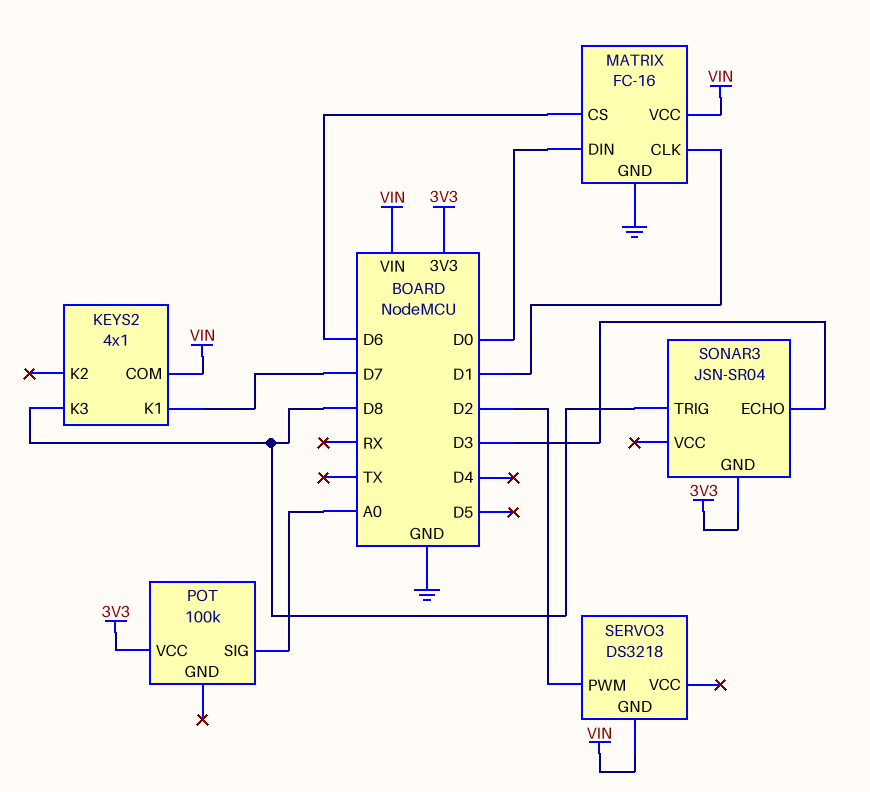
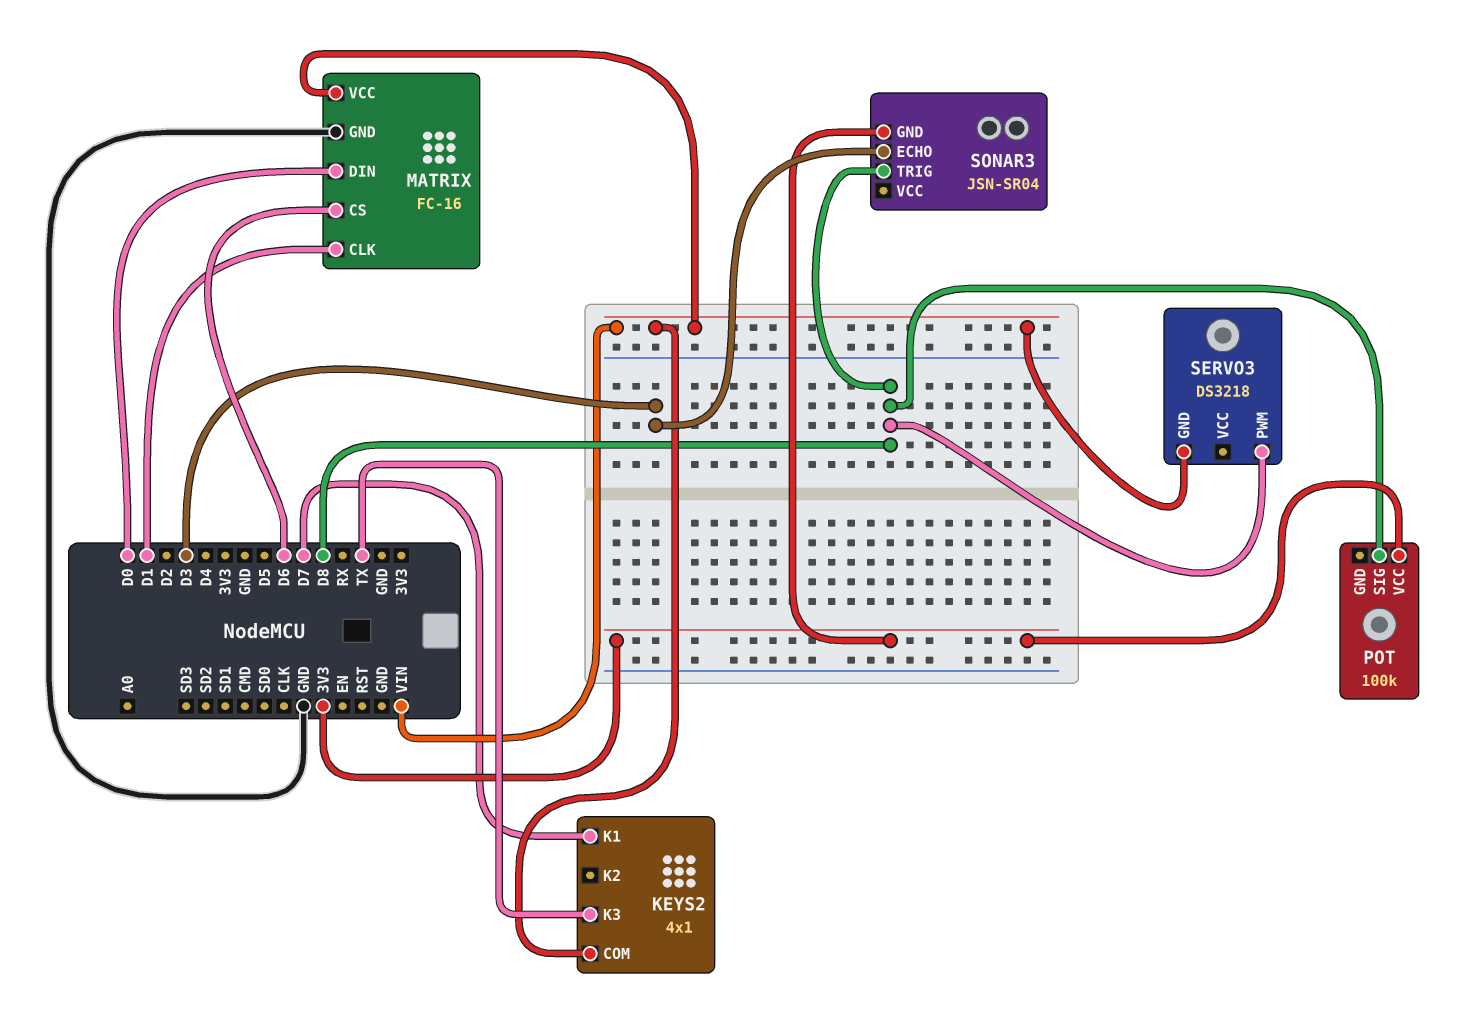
KEYS2 pin K3: D8 -> TX
POT pin SIG: A0 -> D8
SERVO3 pin PWM: D2 -> D8

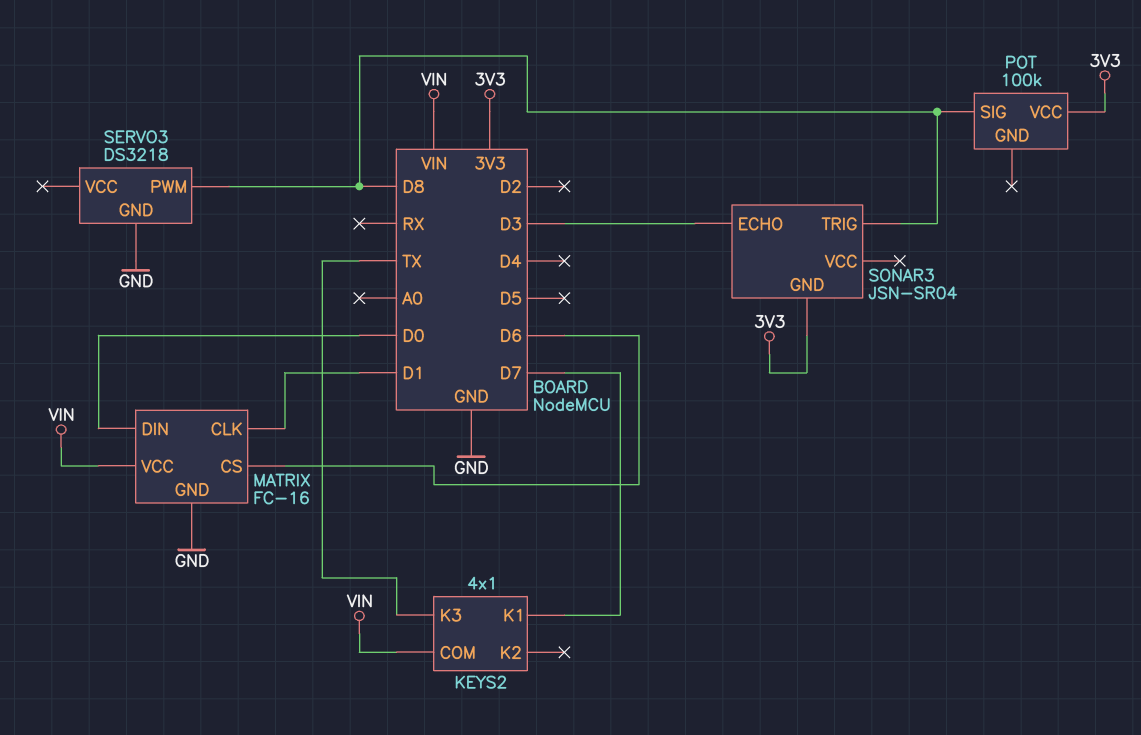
SERVO3 pin GND: VIN -> GND

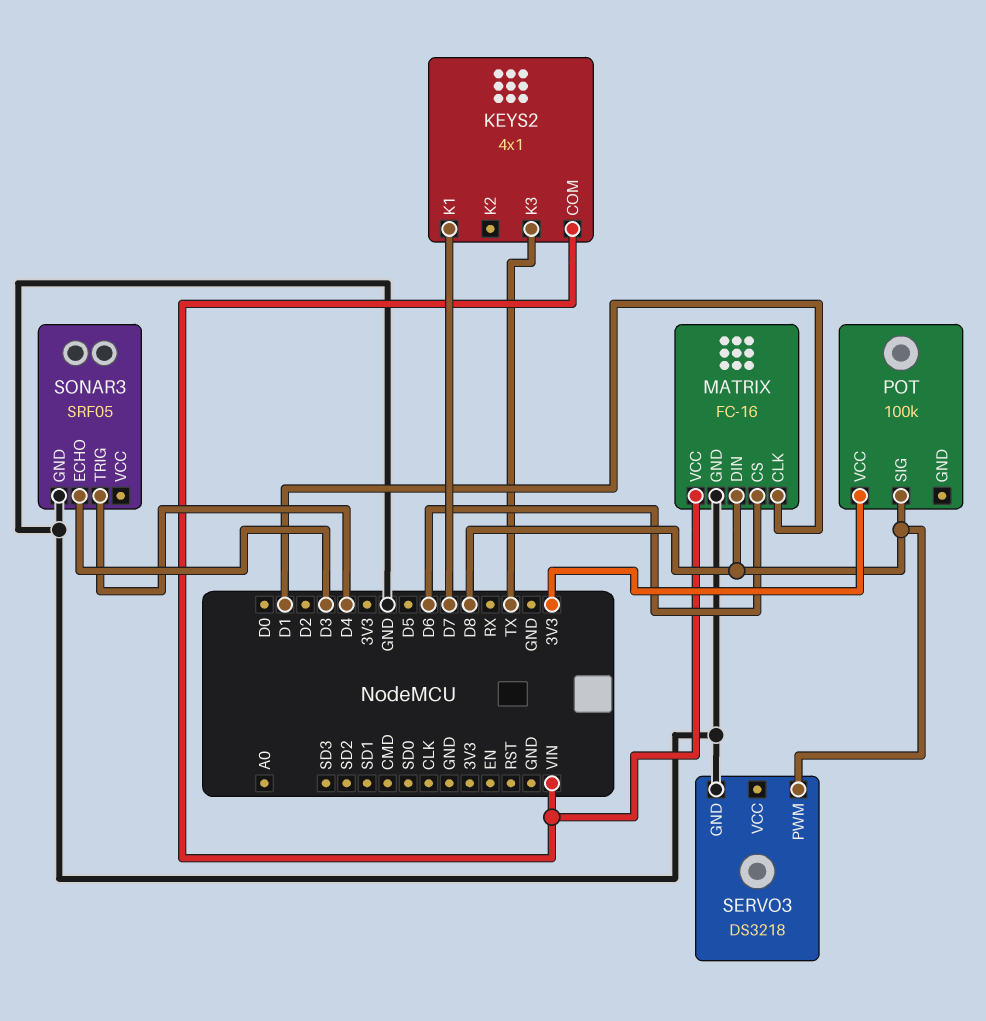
MATRIX pin DIN: D0 -> D8
SONAR3: JSN-SR04 -> SRF05
SONAR3 pin GND: 3V3 -> GND
SONAR3 pin TRIG: D8 -> D4

